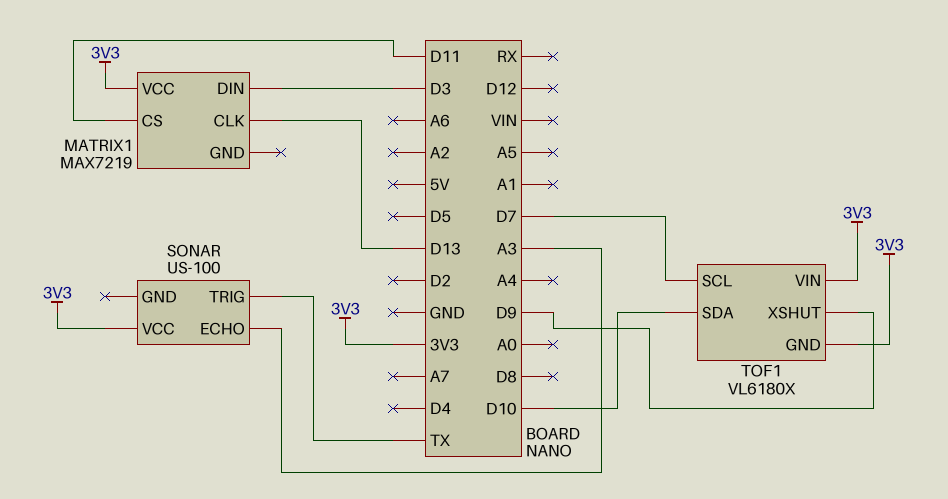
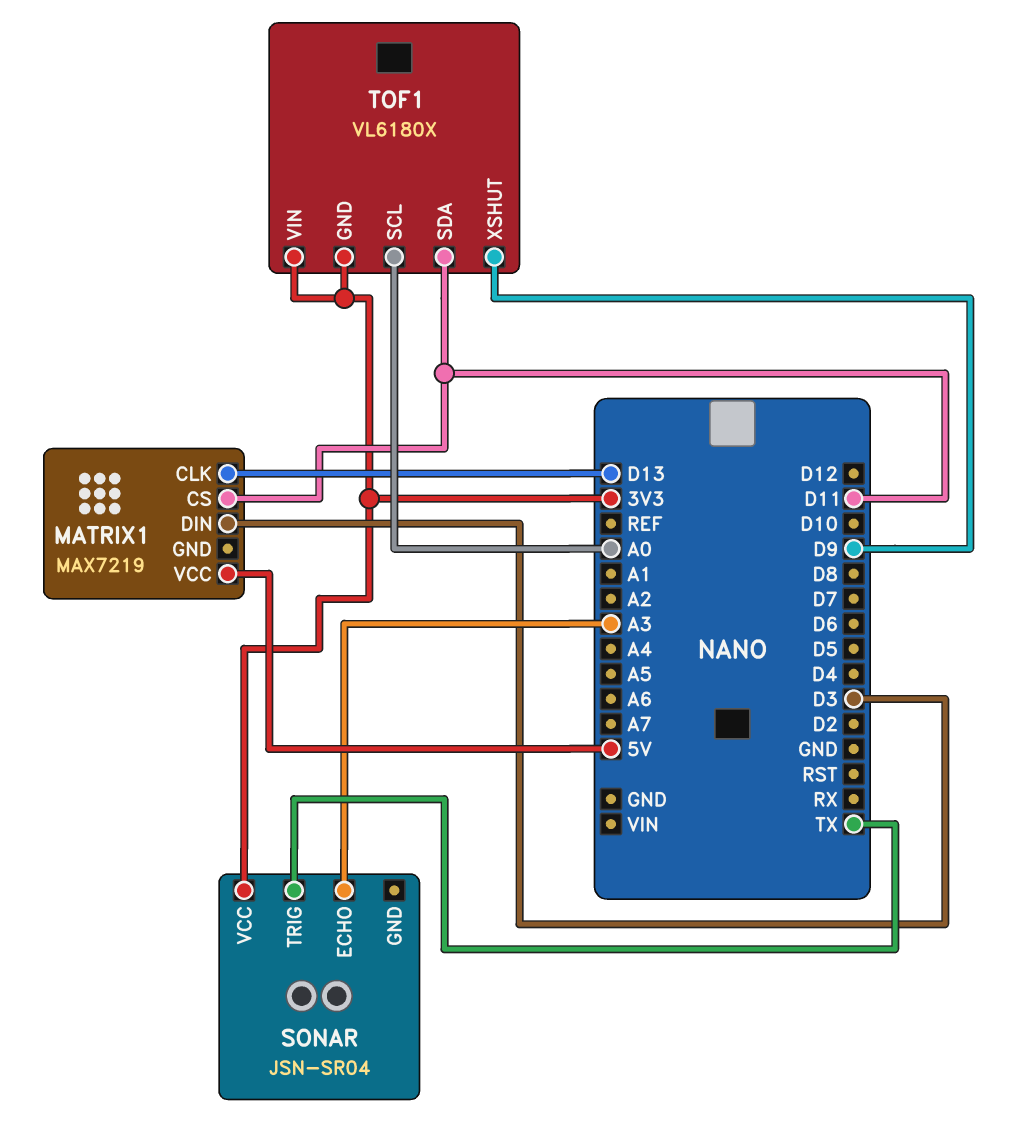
MATRIX1 pin VCC: 3V3 -> 5V
SONAR: US-100 -> JSN-SR04
TOF1 pin SCL: D7 -> A0
TOF1 pin SDA: D10 -> D11

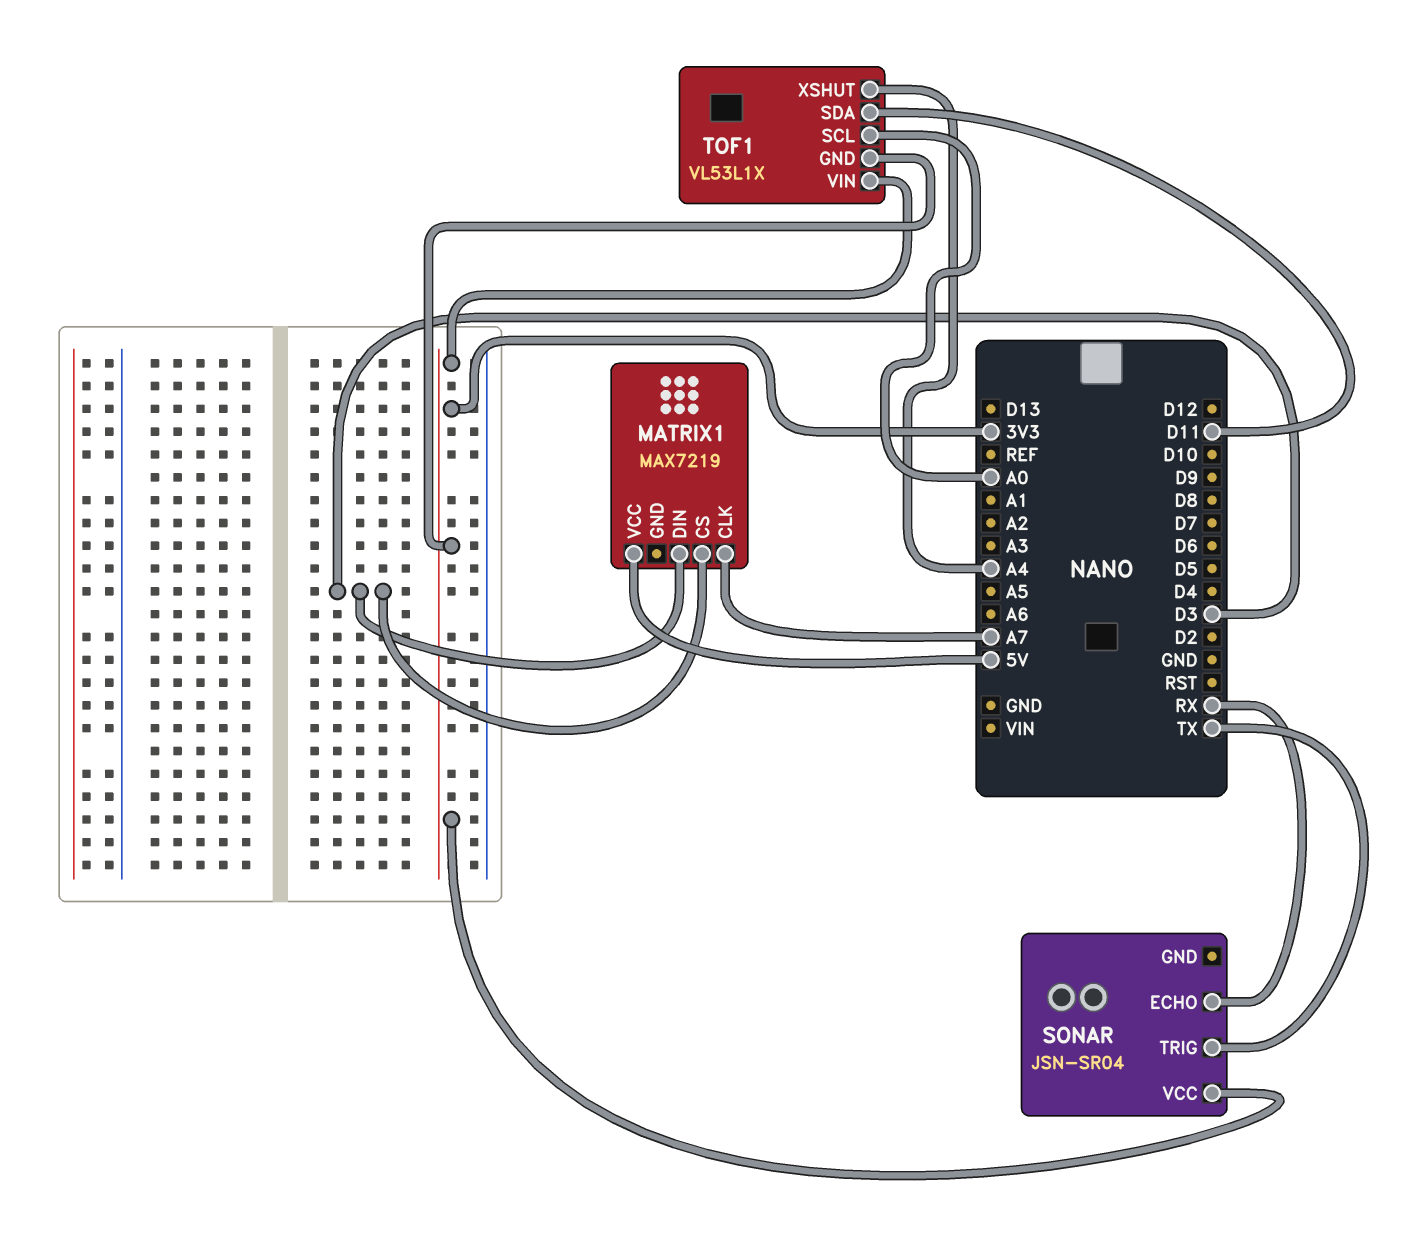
MATRIX1 pin CLK: D13 -> A7
MATRIX1 pin CS: D11 -> D3
SONAR pin ECHO: A3 -> RX
TOF1: VL6180X -> VL53L1X
TOF1 pin XSHUT: D9 -> A4

